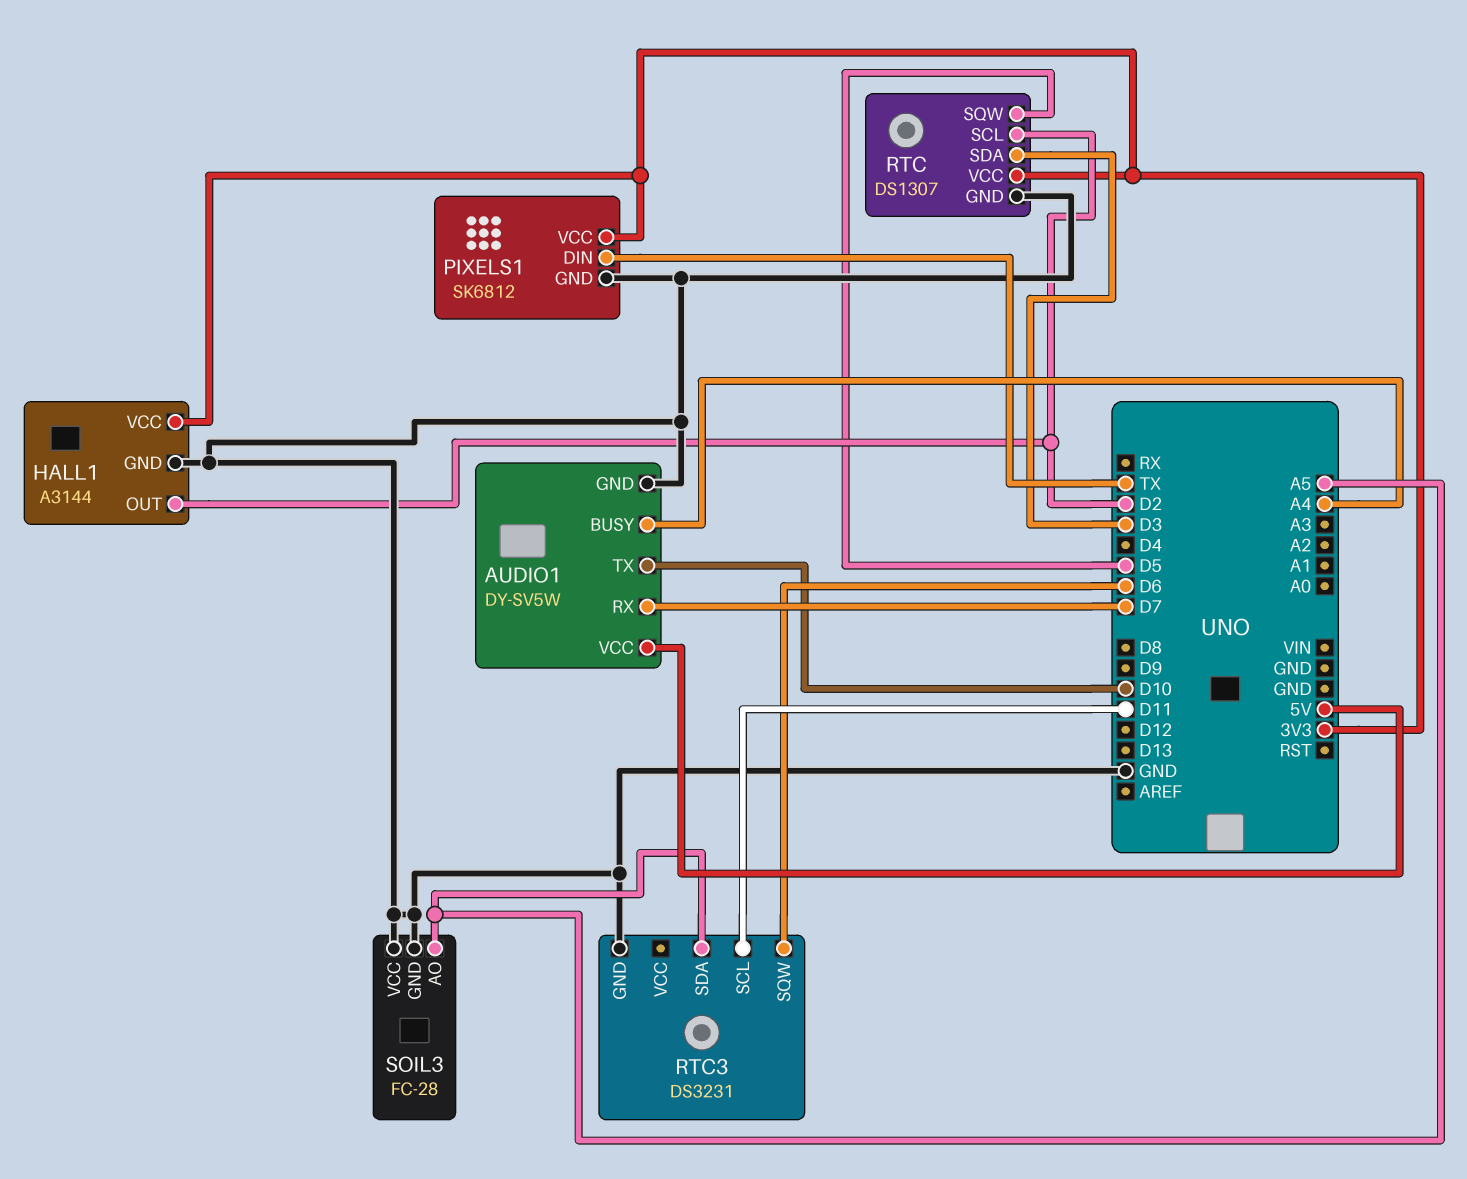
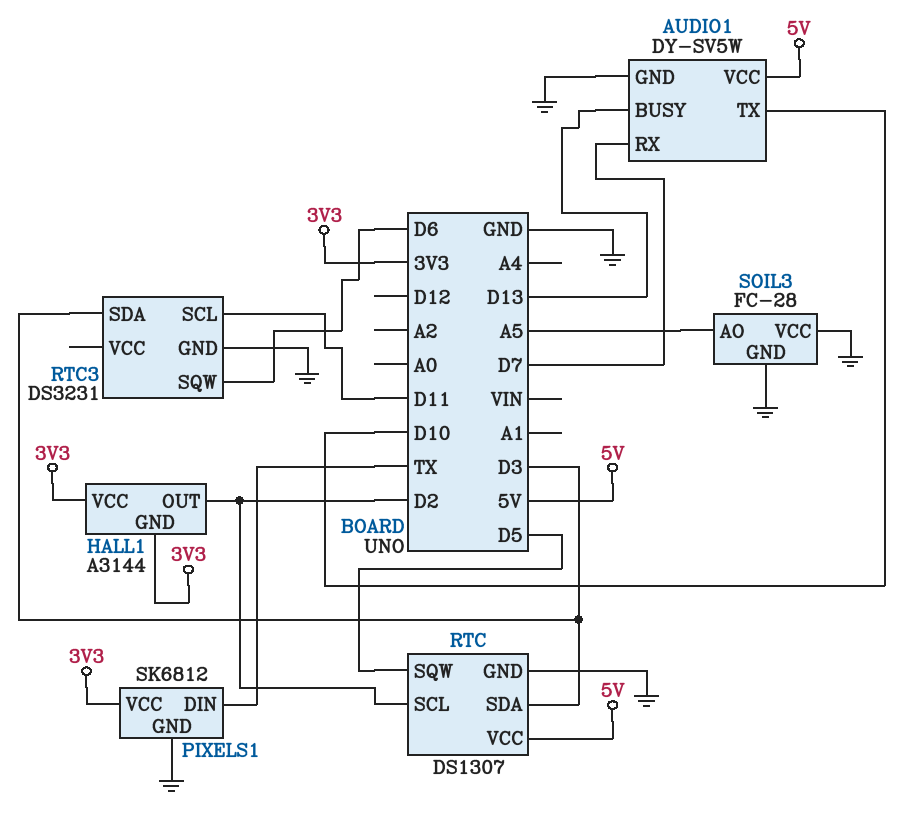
AUDIO1 pin BUSY: A4 -> D13
HALL1 pin GND: GND -> 3V3
RTC pin VCC: 3V3 -> 5V
RTC3 pin SDA: A5 -> D3

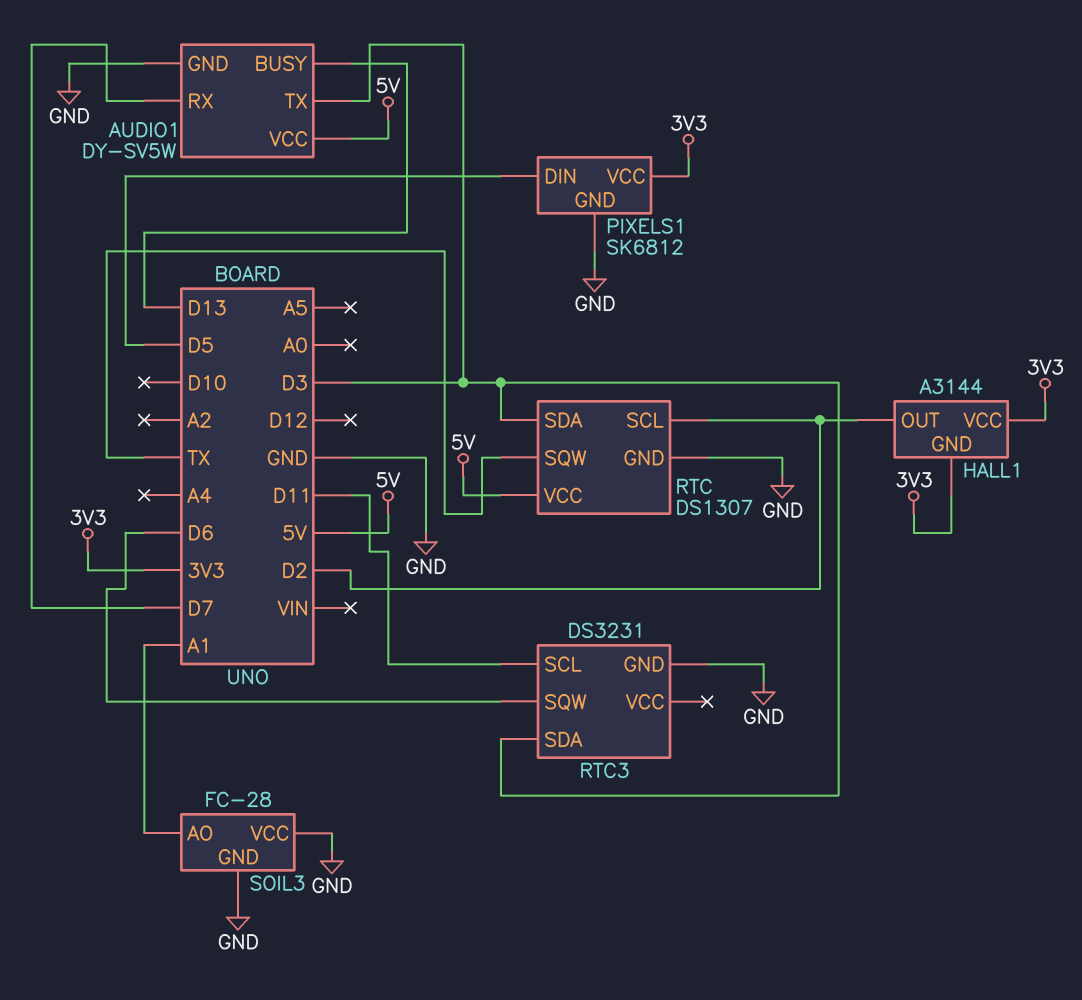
AUDIO1 pin TX: D10 -> D3
PIXELS1 pin DIN: TX -> D5
RTC pin SQW: D5 -> TX
SOIL3 pin AO: A5 -> A1

